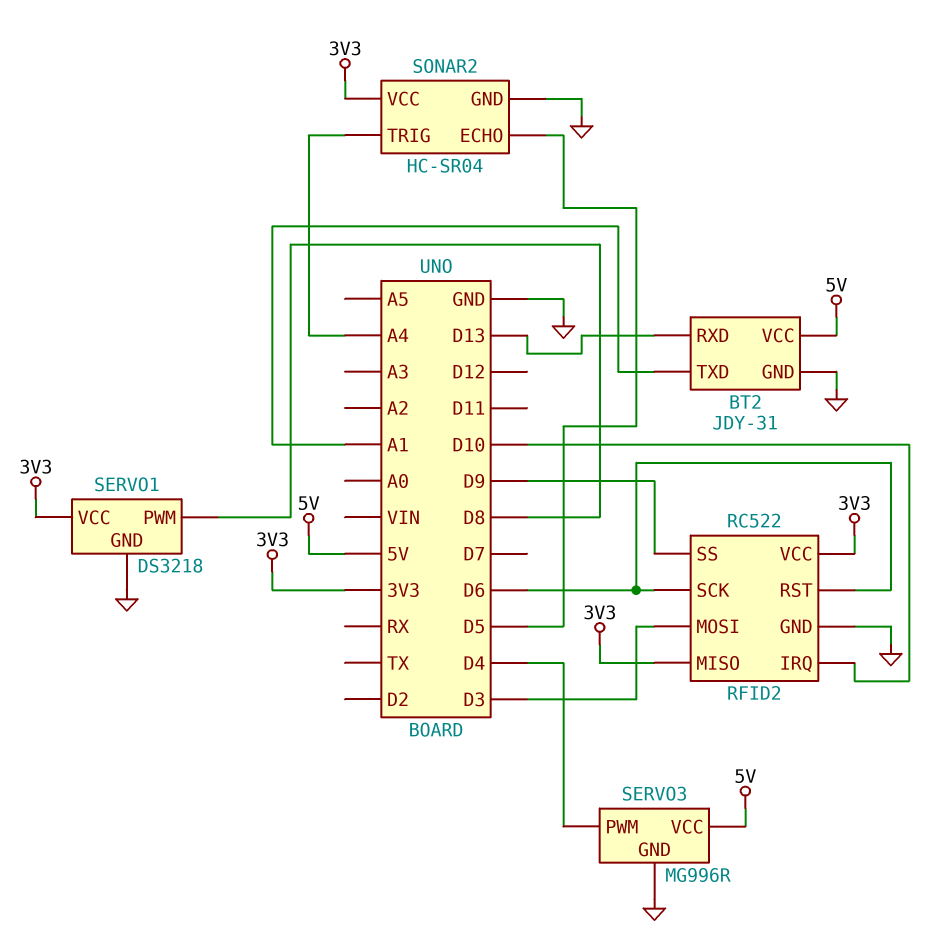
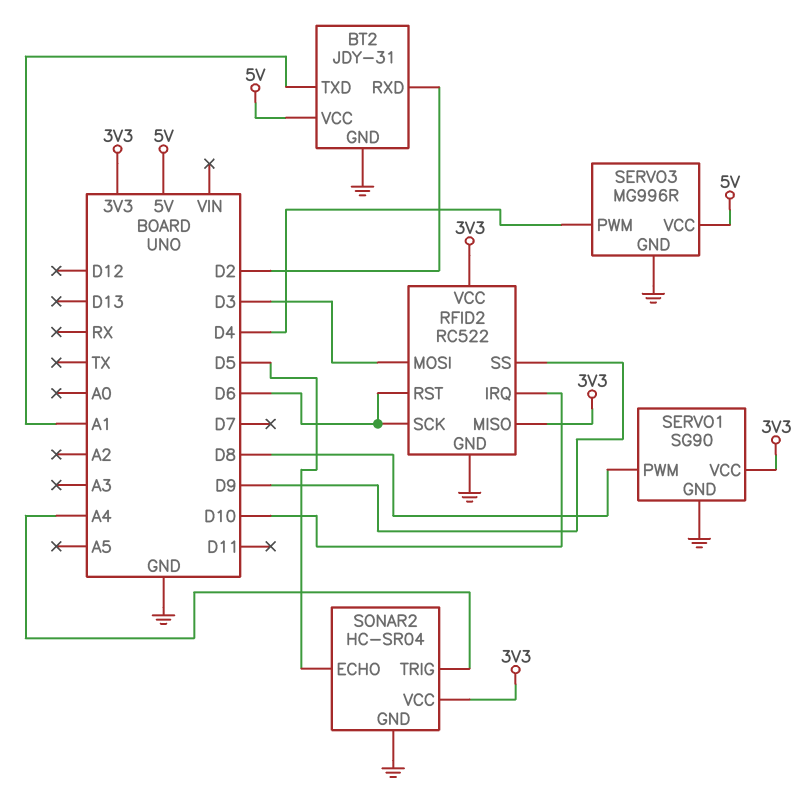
BT2 pin RXD: D13 -> D2
SERVO1: DS3218 -> SG90

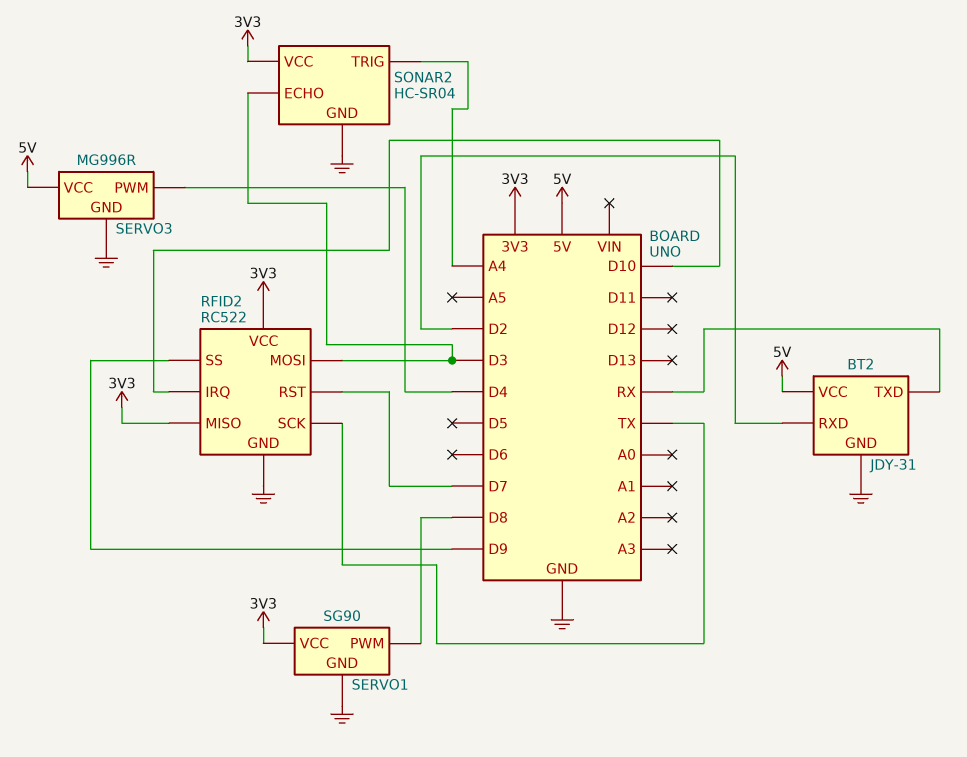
BT2 pin TXD: A1 -> RX
RFID2 pin RST: D6 -> D7
RFID2 pin SCK: D6 -> TX
SONAR2 pin ECHO: D5 -> D3

